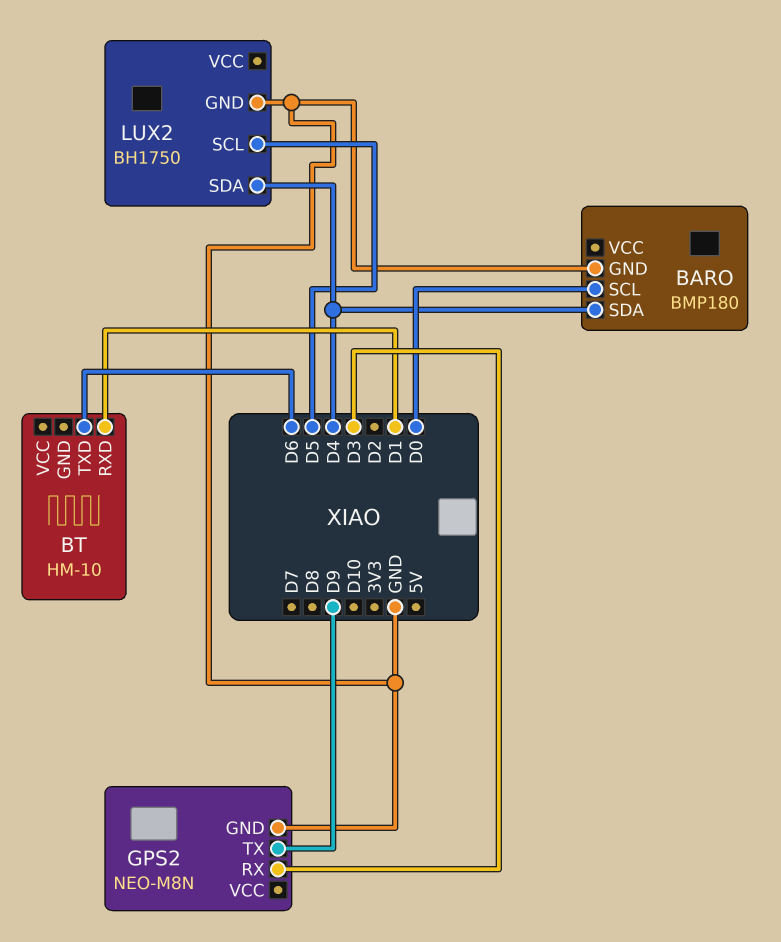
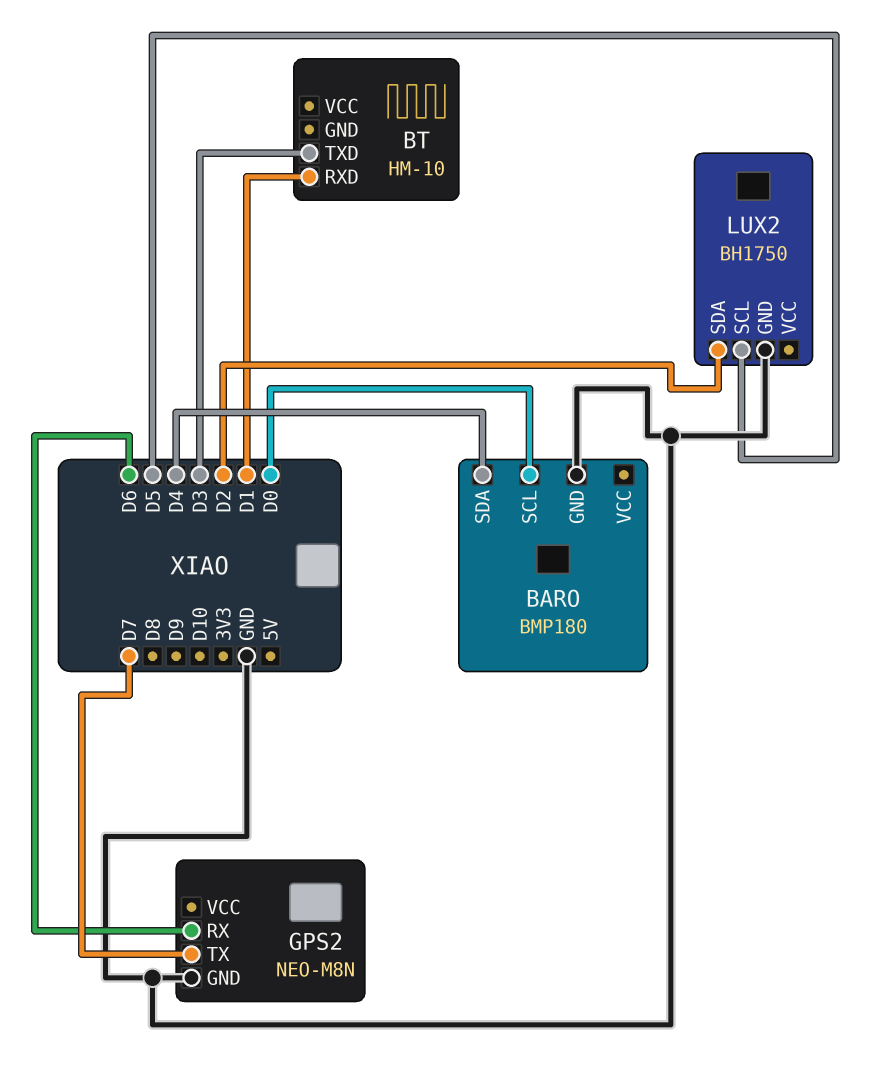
BT pin TXD: D6 -> D3
GPS2 pin RX: D3 -> D6
GPS2 pin TX: D9 -> D7
LUX2 pin SDA: D4 -> D2

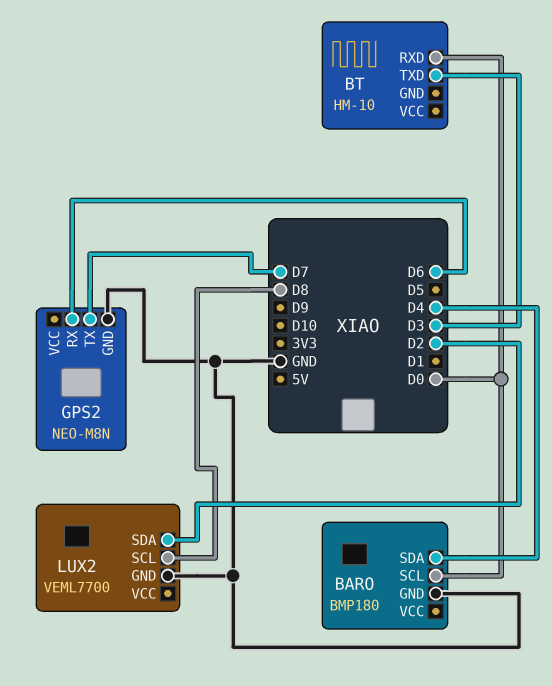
BT pin RXD: D1 -> D0
LUX2: BH1750 -> VEML7700
LUX2 pin SCL: D5 -> D8

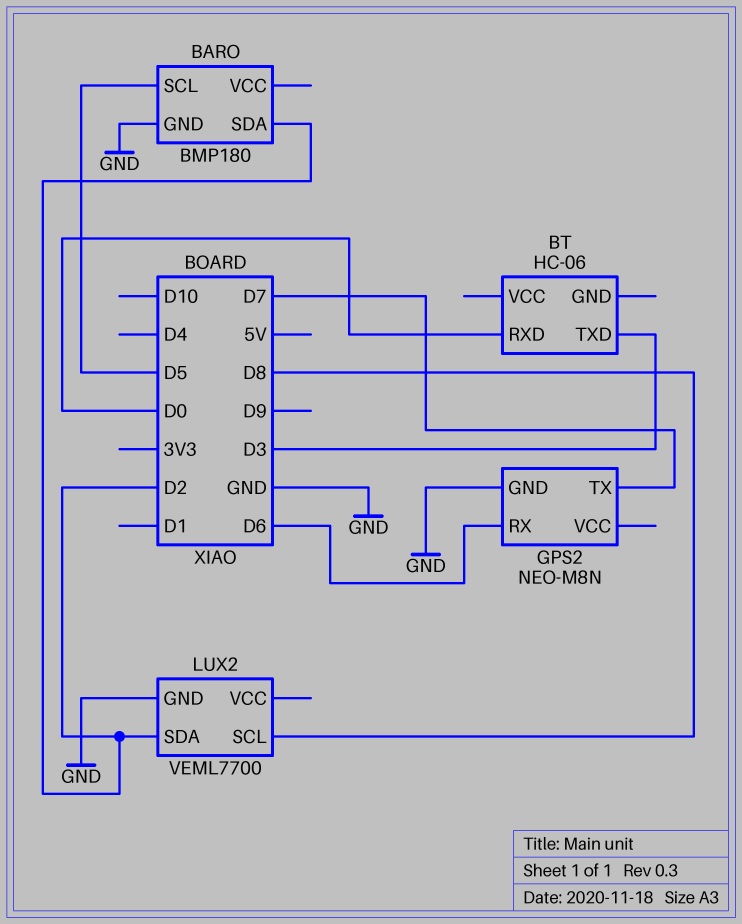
BARO pin SCL: D0 -> D5
BARO pin SDA: D4 -> D2
BT: HM-10 -> HC-06

